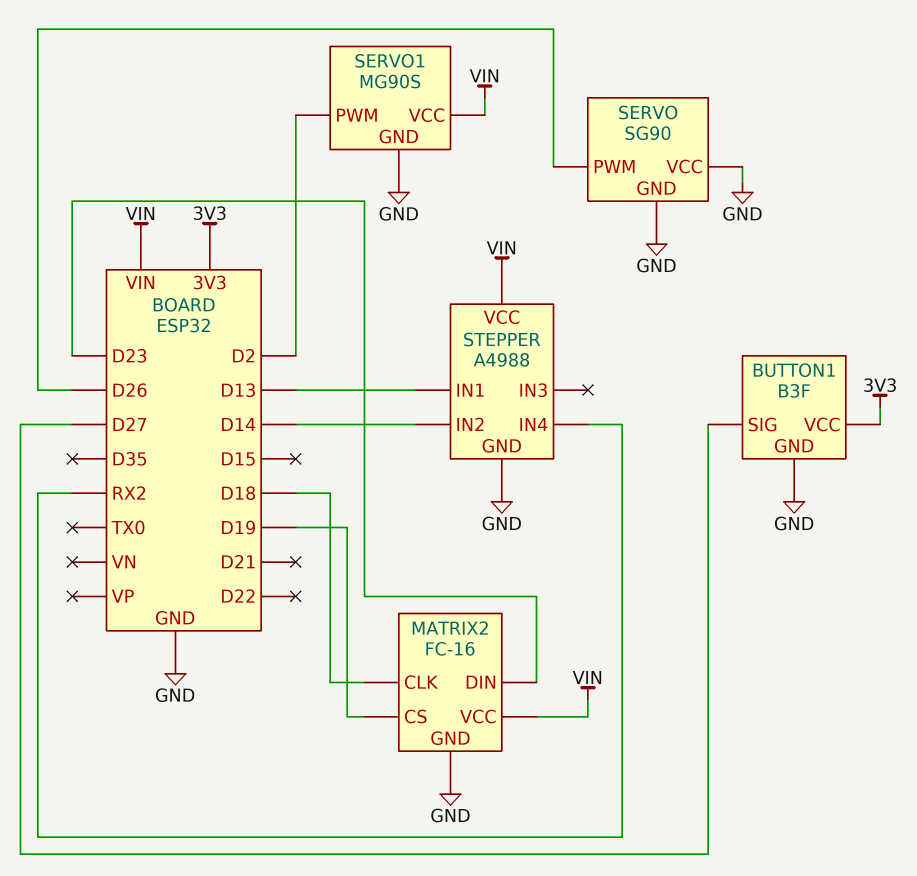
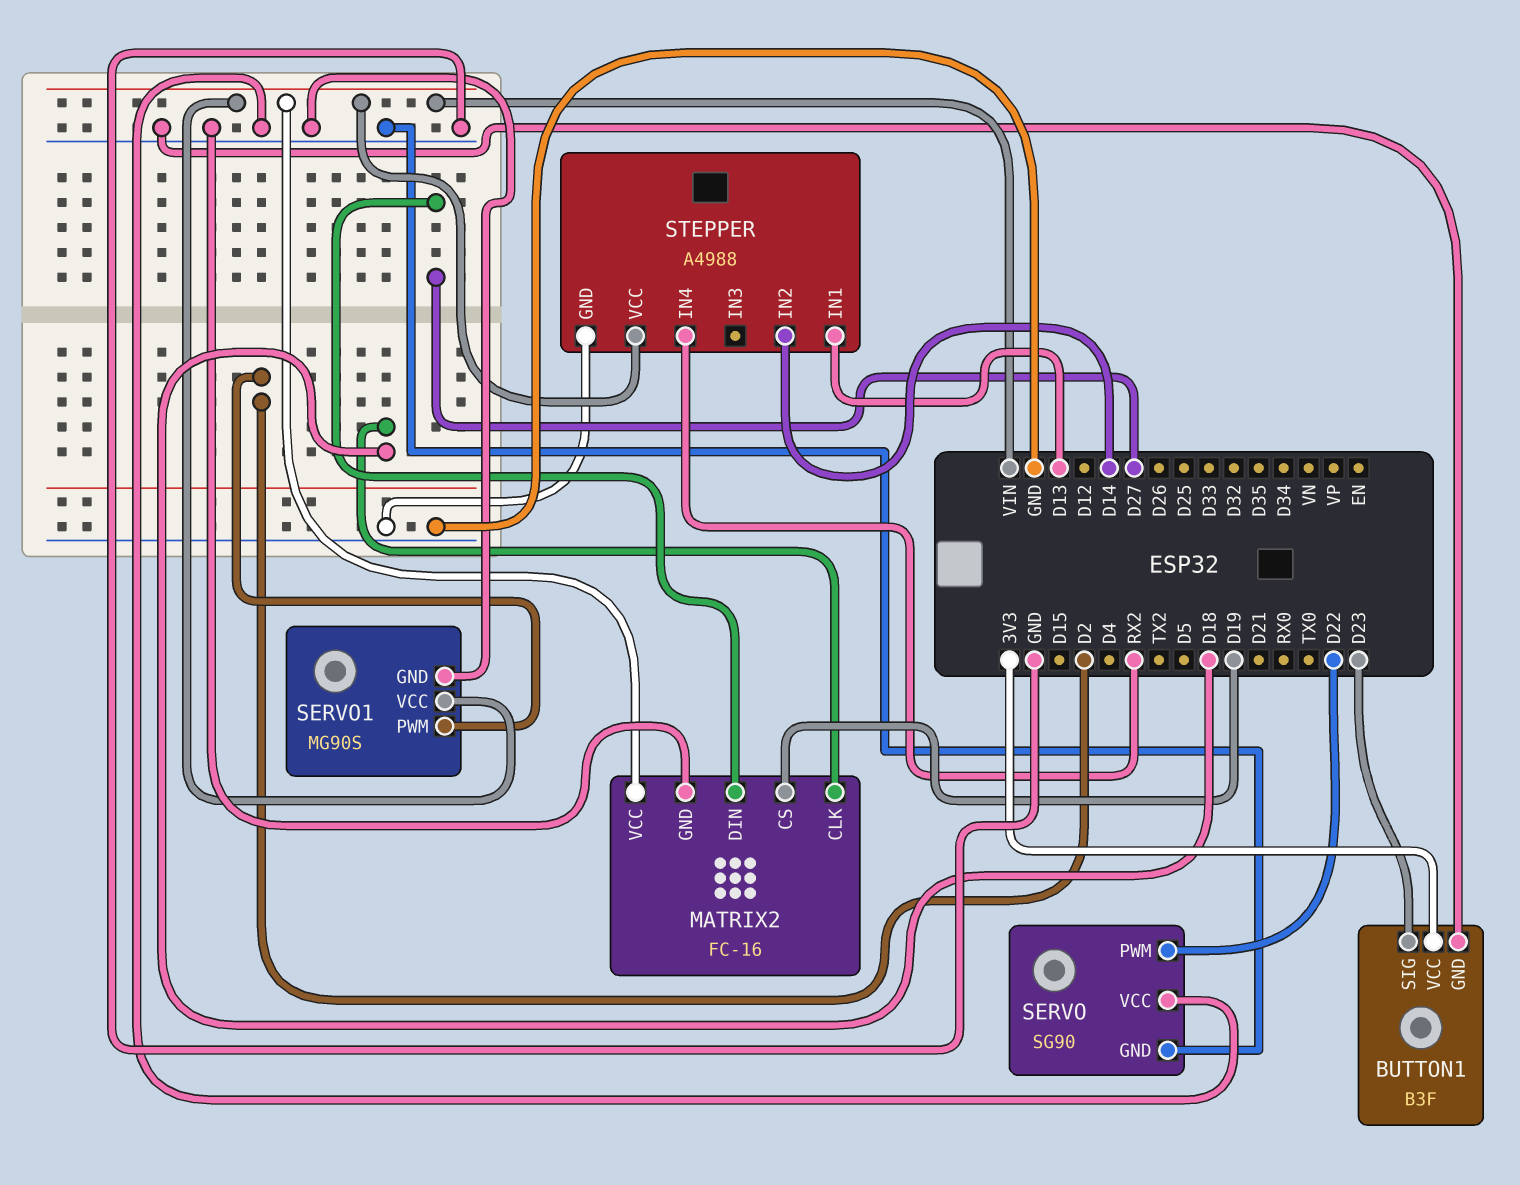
BUTTON1 pin SIG: D27 -> D23
MATRIX2 pin DIN: D23 -> D27
SERVO pin PWM: D26 -> D22

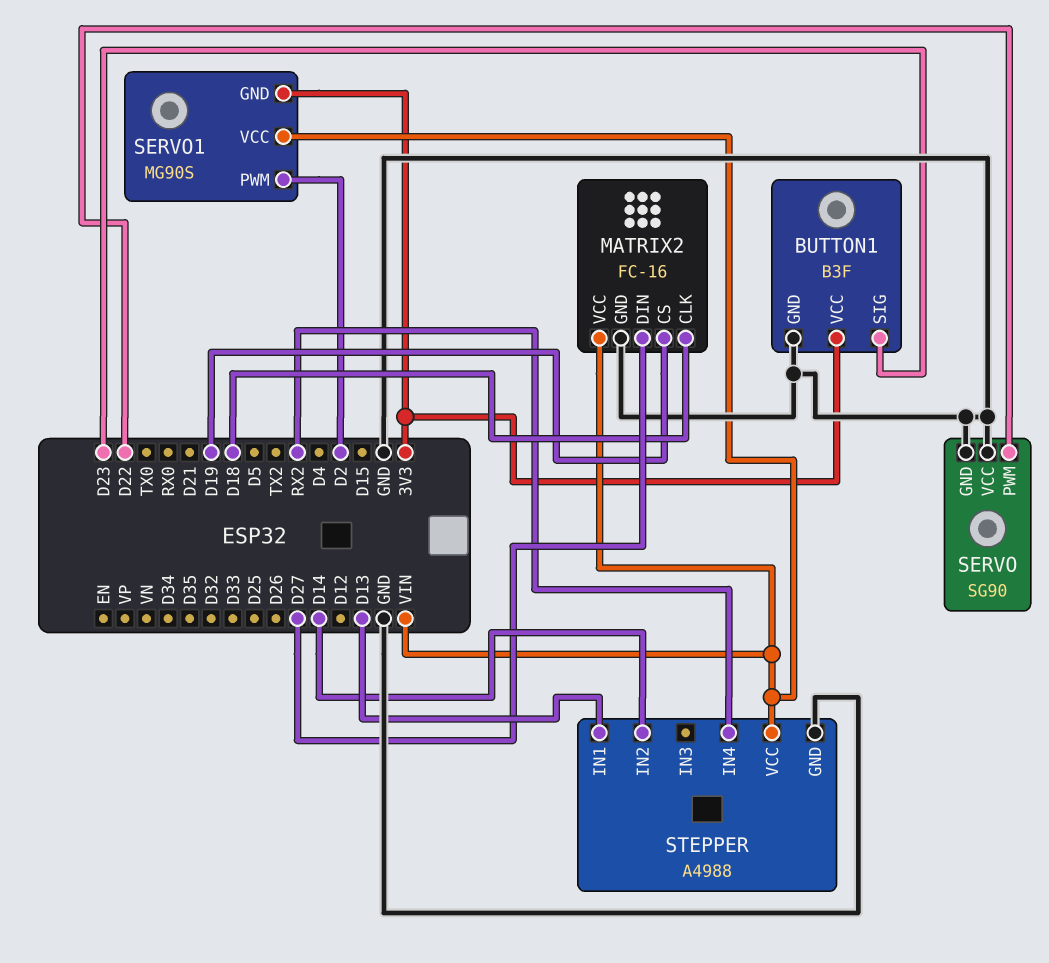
SERVO1 pin GND: GND -> 3V3

